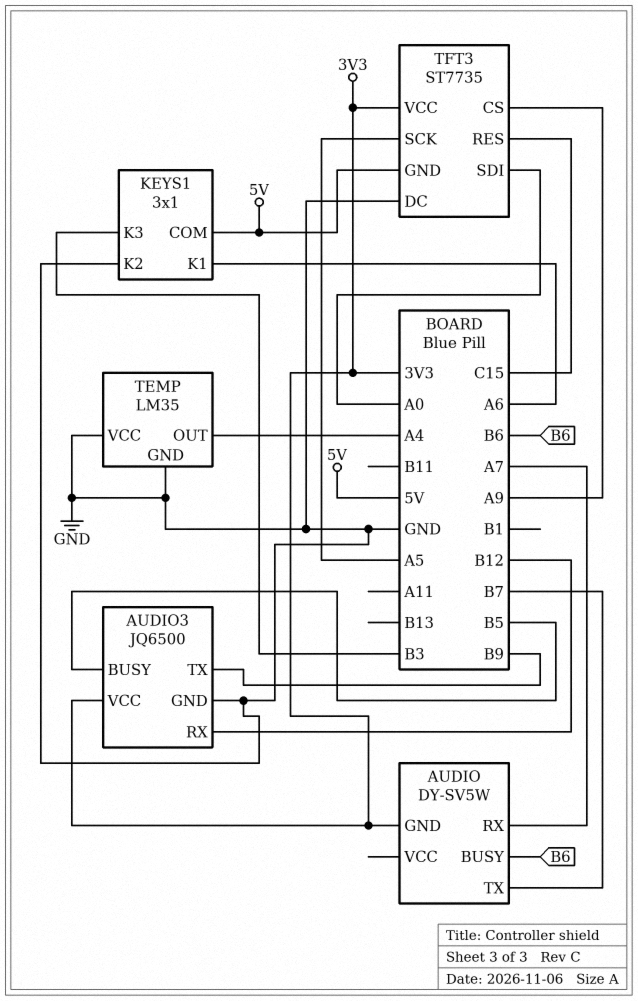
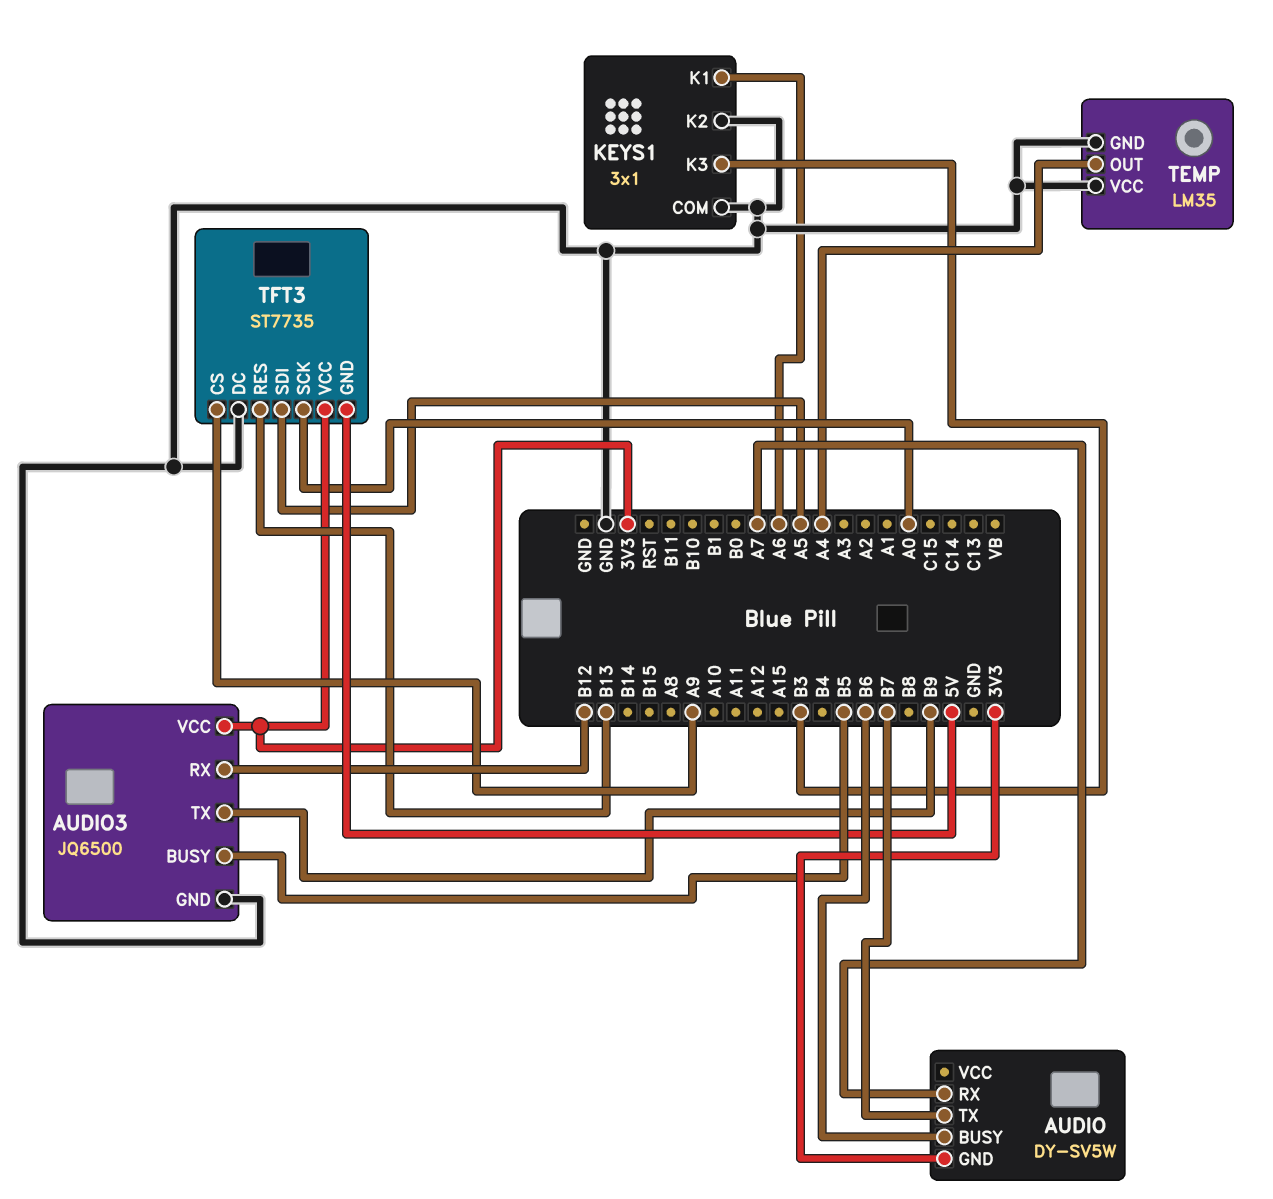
KEYS1 pin COM: 5V -> GND
TFT3 pin RES: C15 -> B13
TFT3 pin SCK: A5 -> A0
TFT3 pin SDI: A0 -> A5

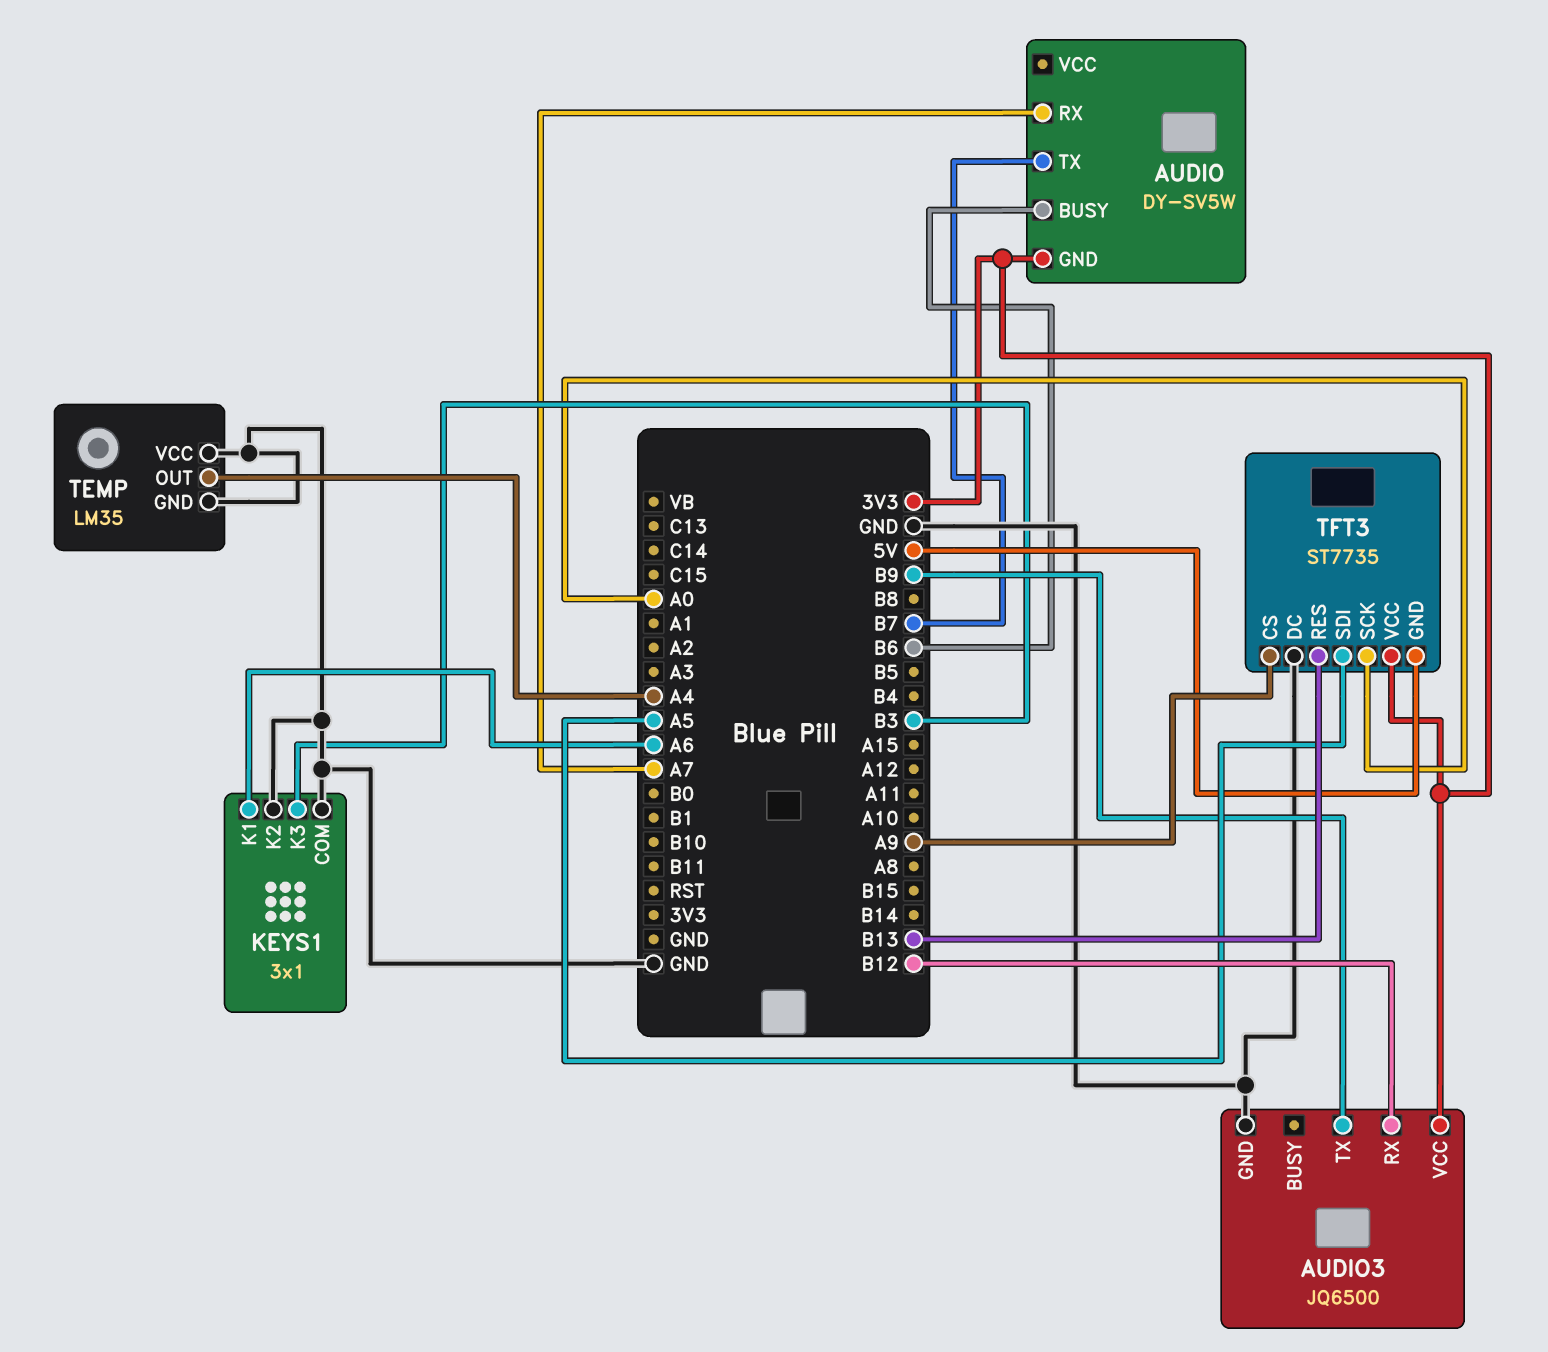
AUDIO3 pin BUSY: B5 -> none

